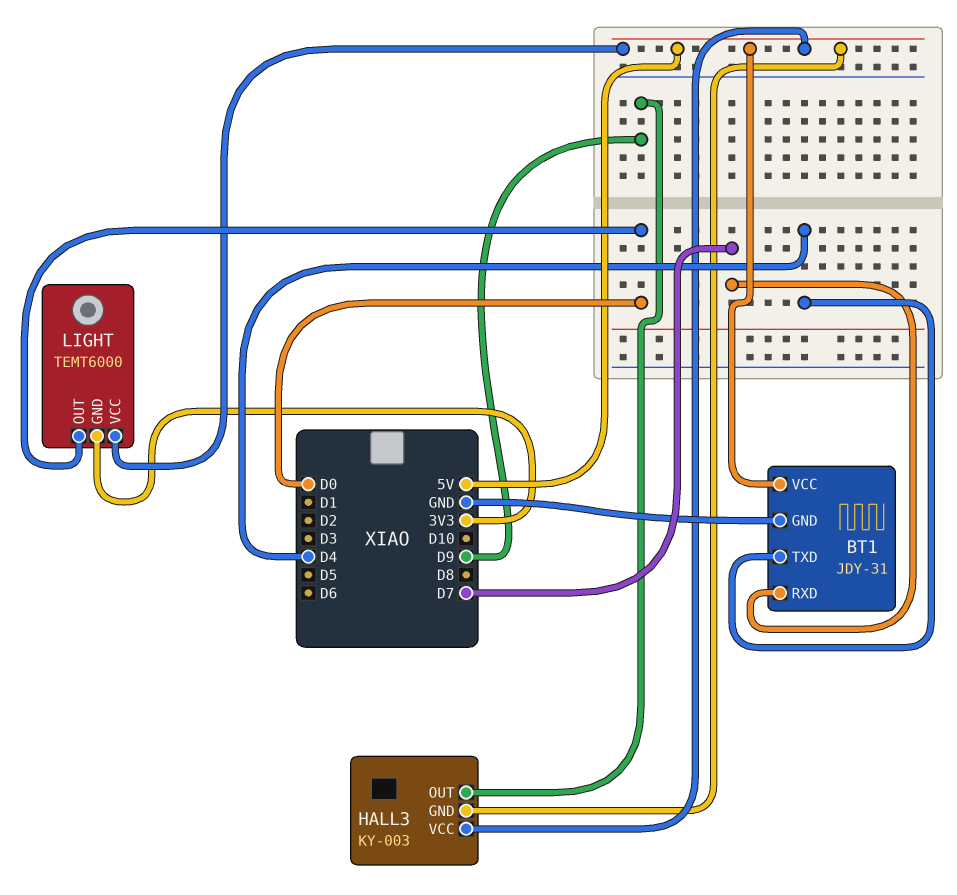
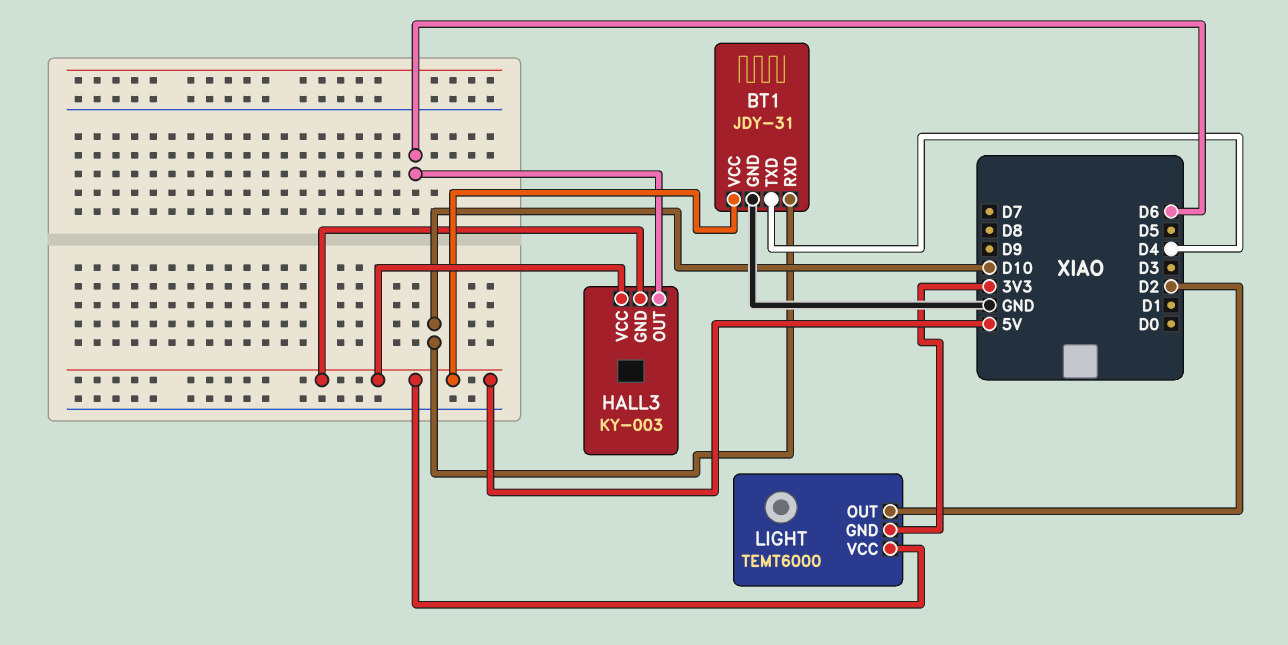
BT1 pin RXD: D7 -> D10
HALL3 pin OUT: D9 -> D6
LIGHT pin OUT: D0 -> D2

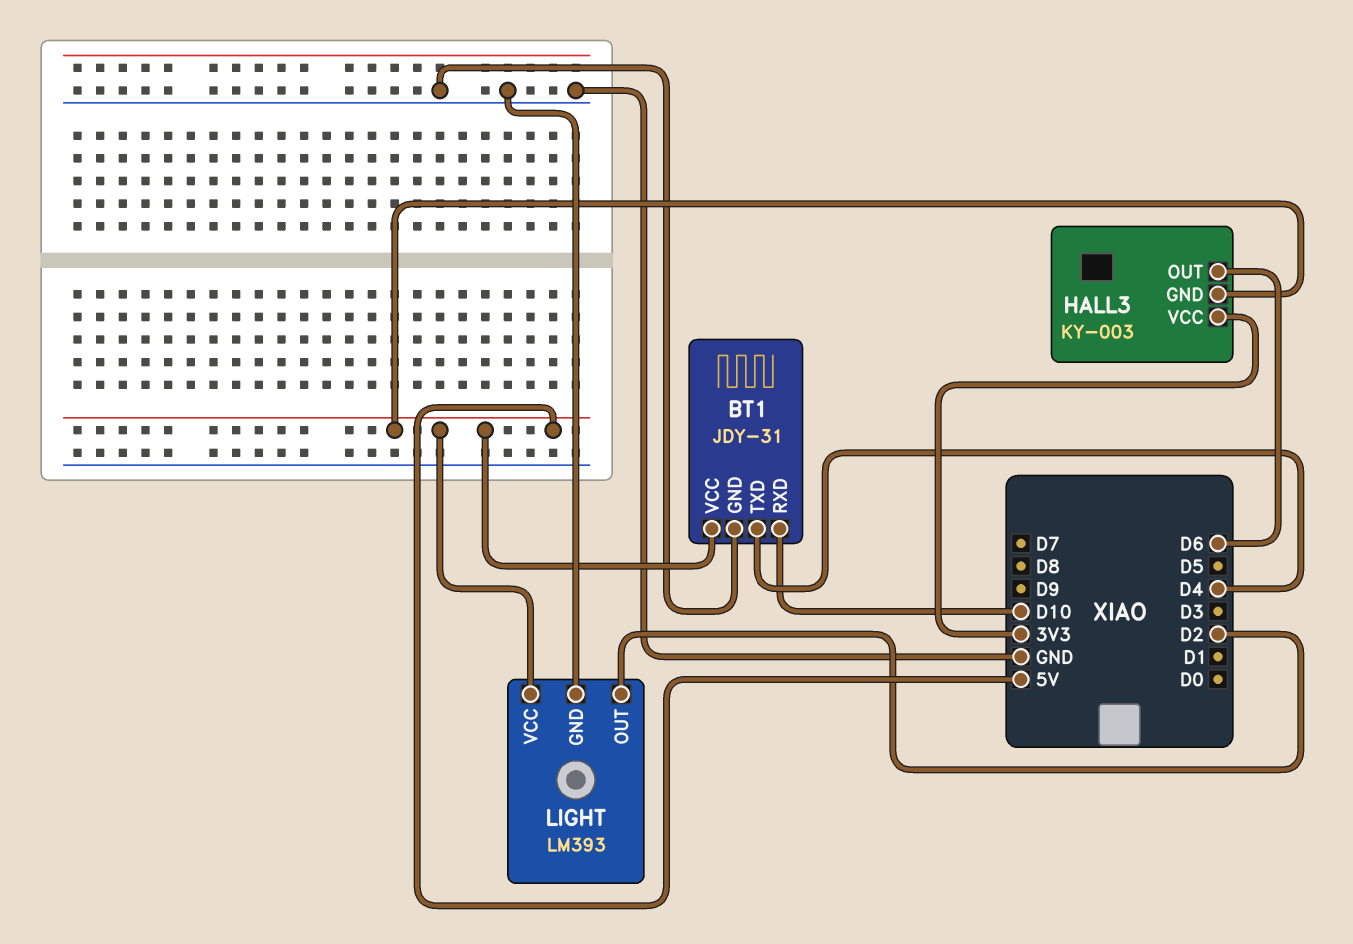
HALL3 pin VCC: 5V -> 3V3
LIGHT: TEMT6000 -> LM393
LIGHT pin GND: 3V3 -> GND

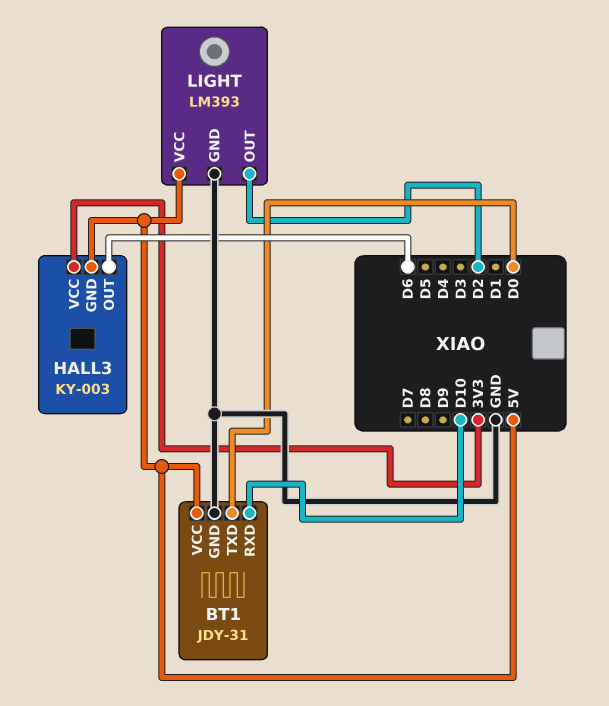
BT1 pin TXD: D4 -> D0

